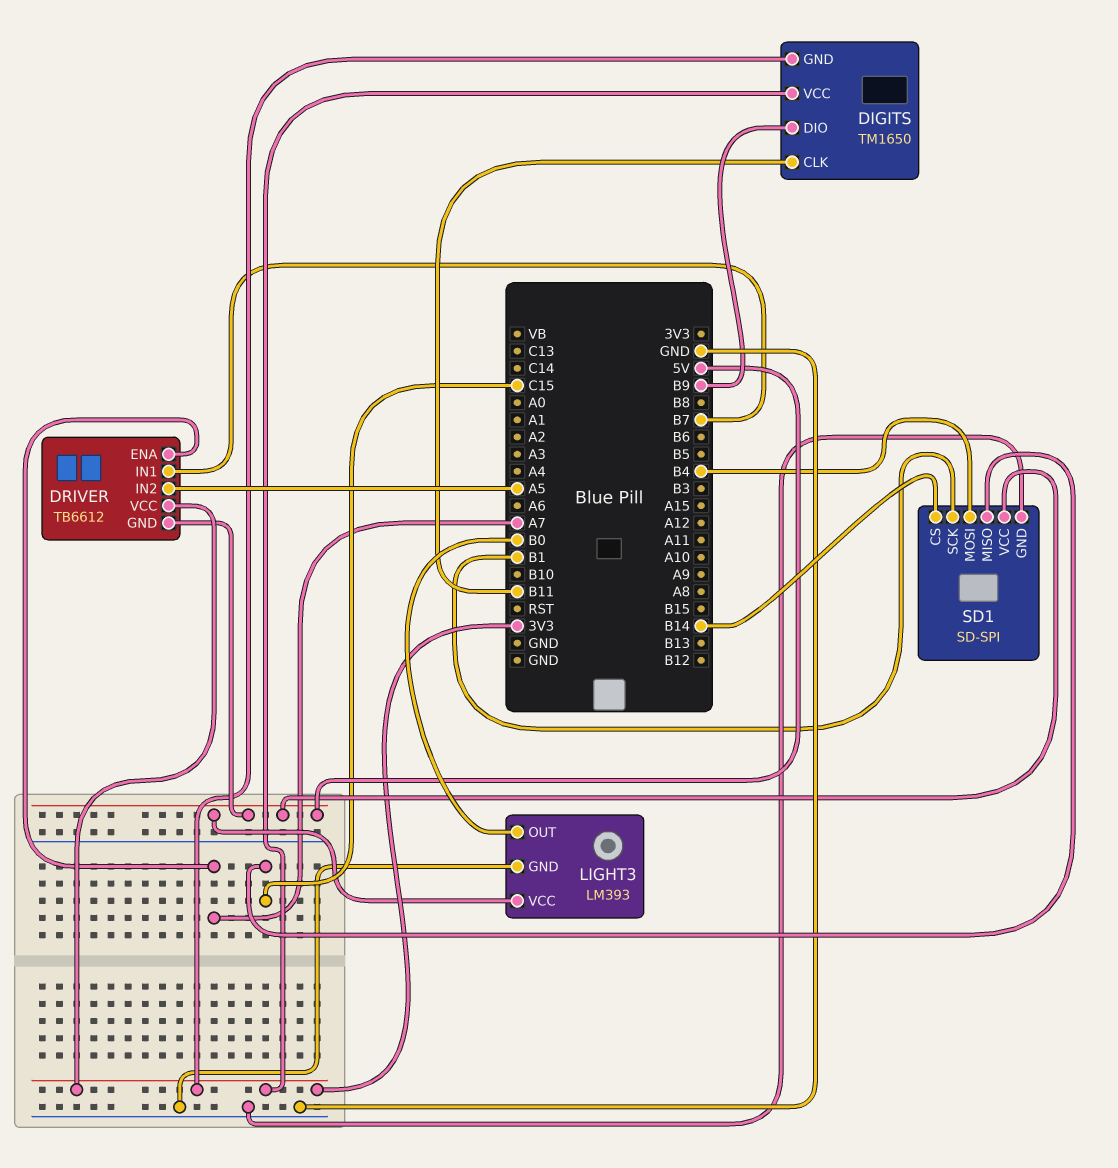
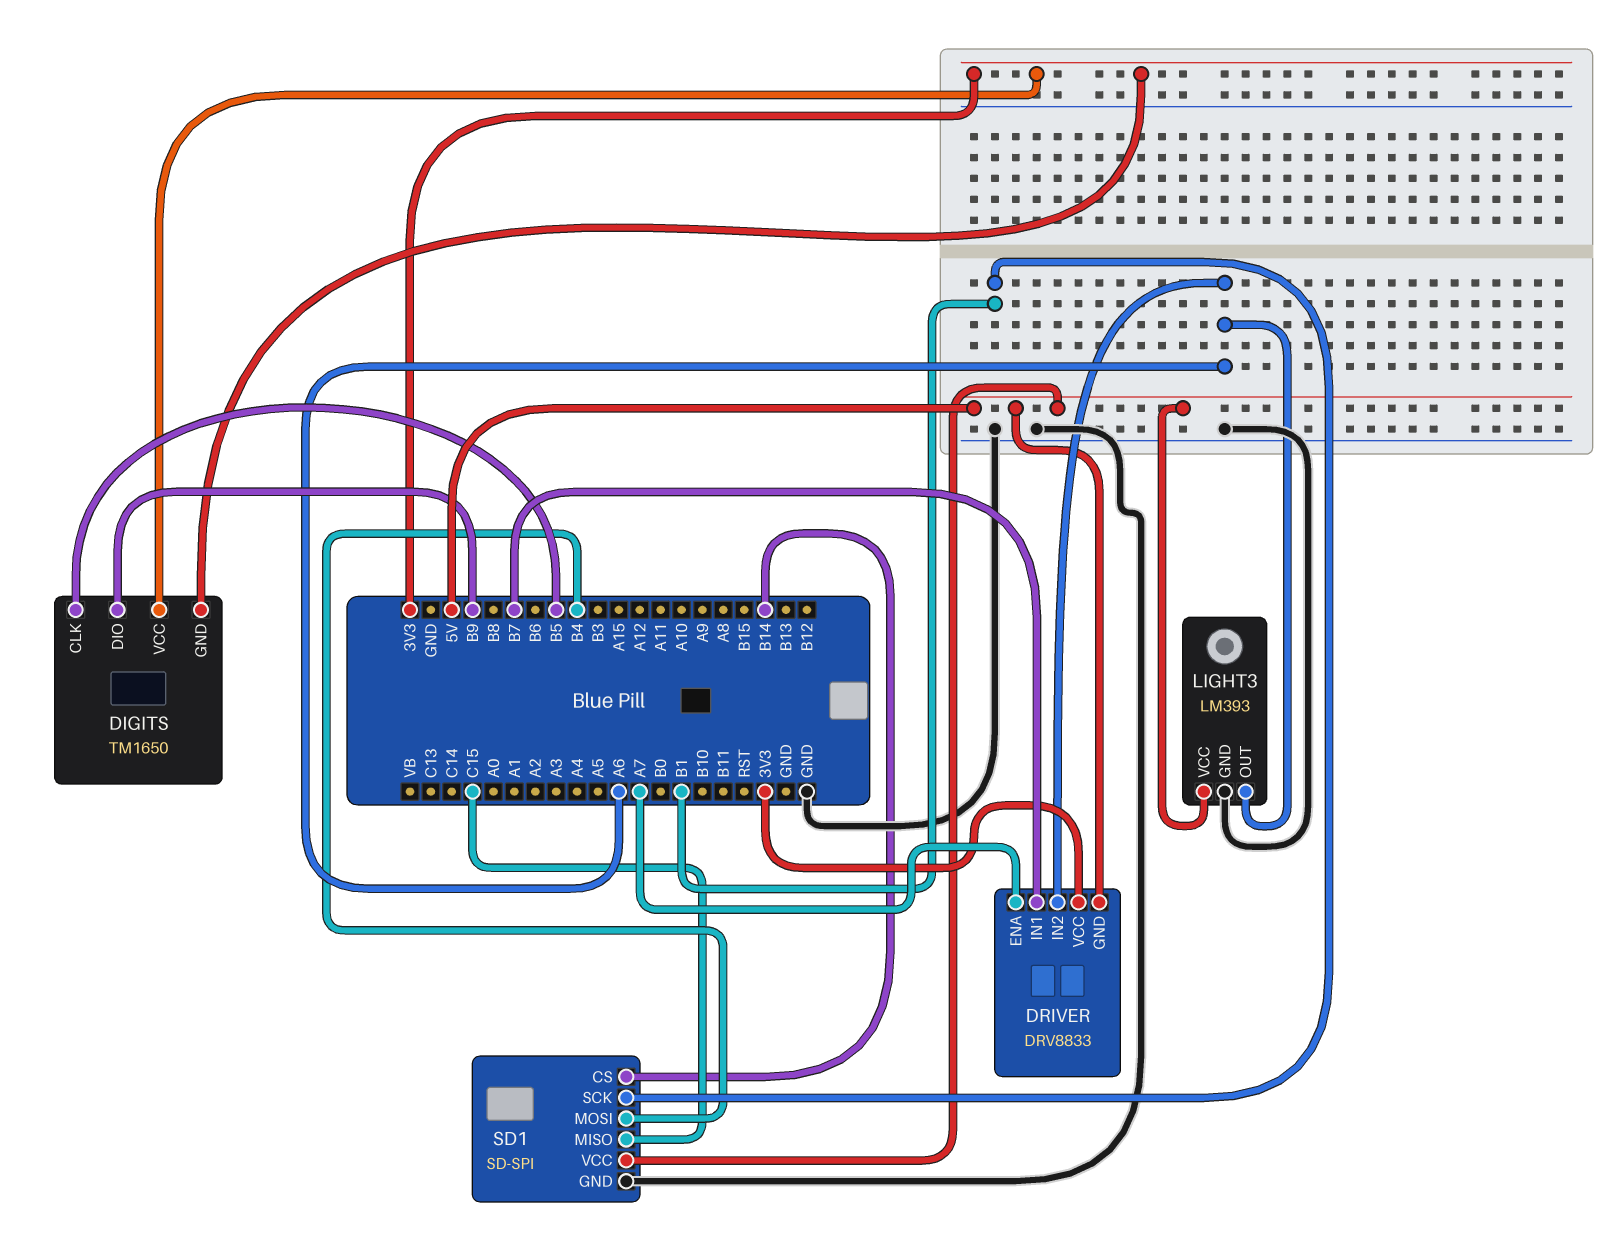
DIGITS pin CLK: B11 -> B5
DRIVER: TB6612 -> DRV8833
DRIVER pin IN2: A5 -> A6
LIGHT3 pin OUT: B0 -> A6

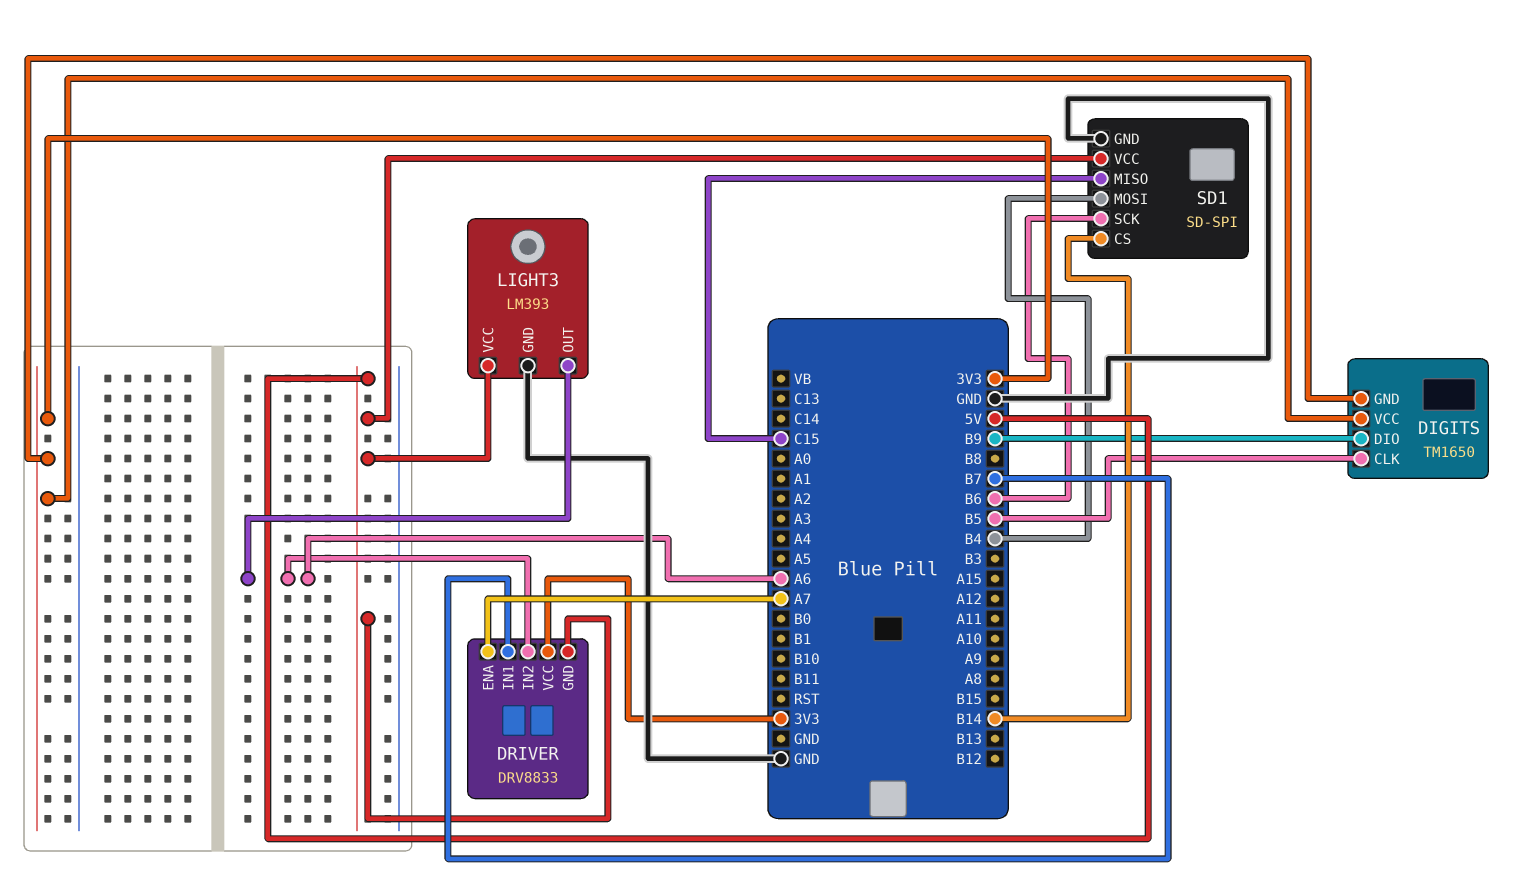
SD1 pin SCK: B1 -> B6

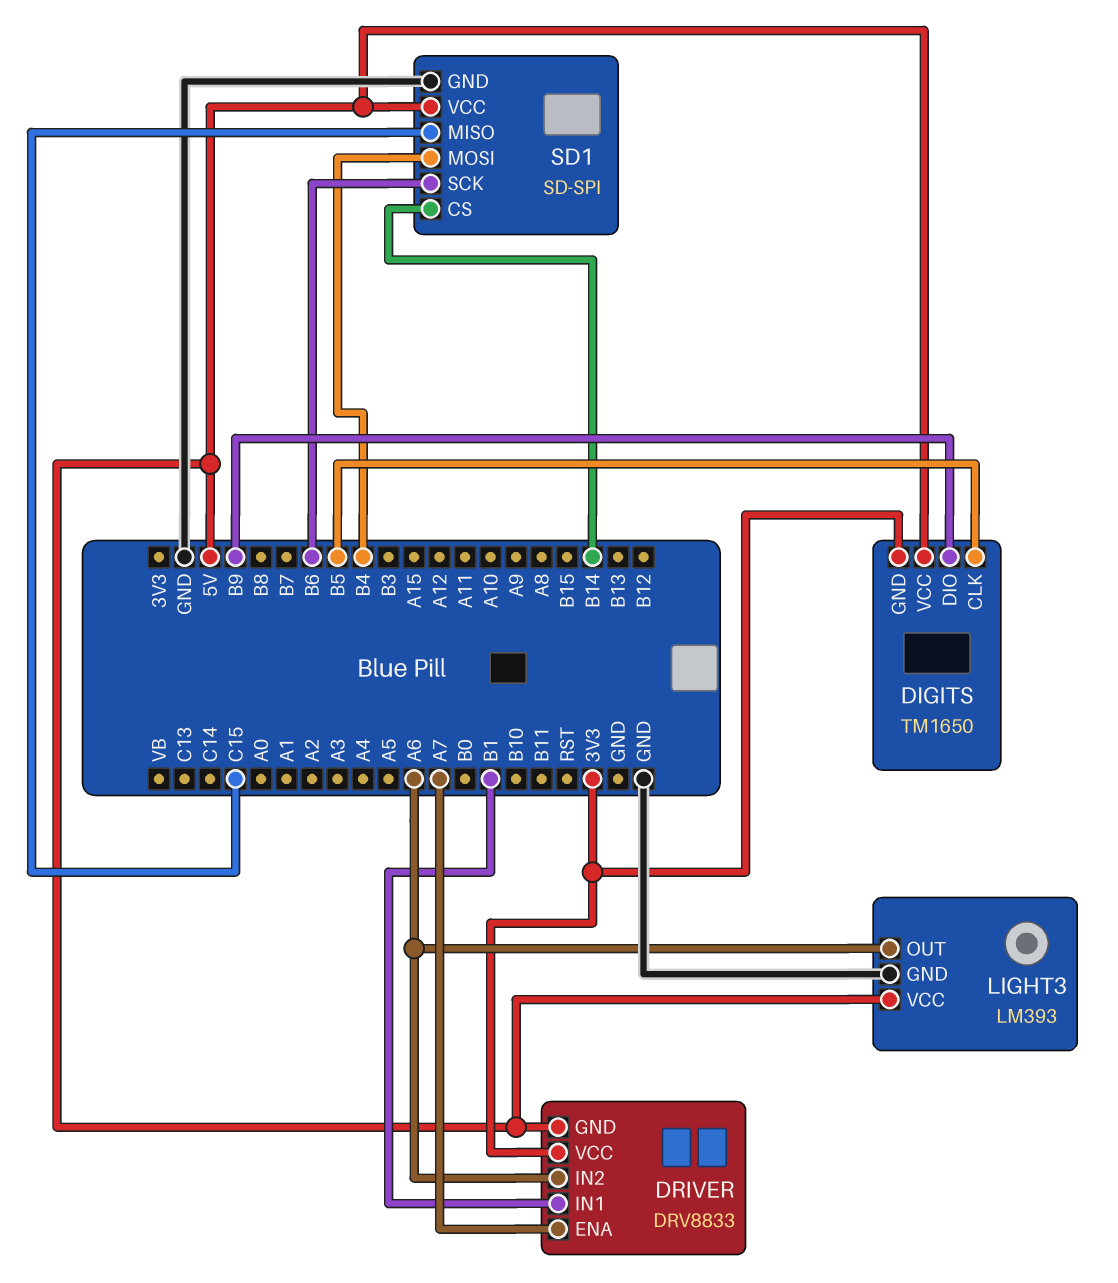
DIGITS pin VCC: 3V3 -> 5V
DRIVER pin IN1: B7 -> B1

